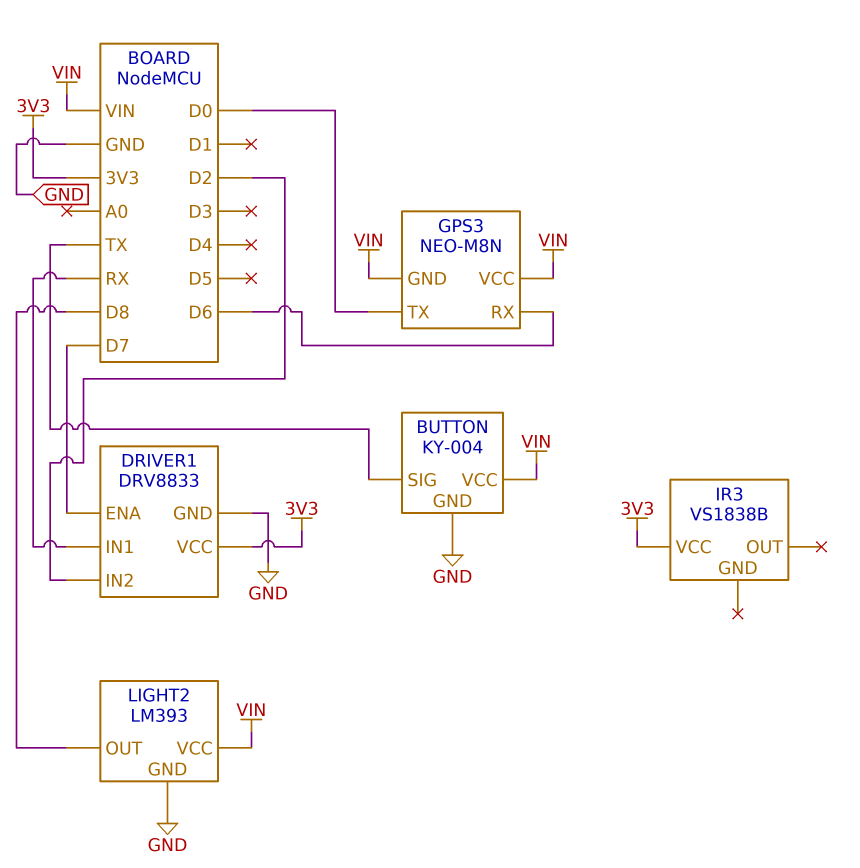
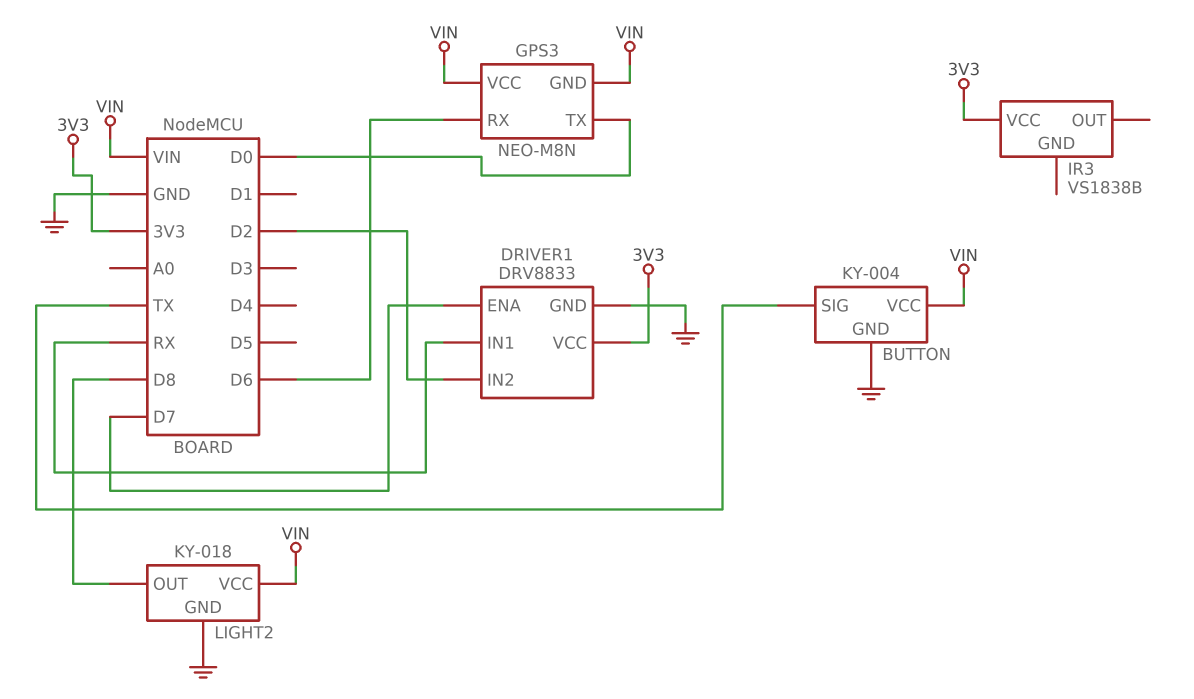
LIGHT2: LM393 -> KY-018

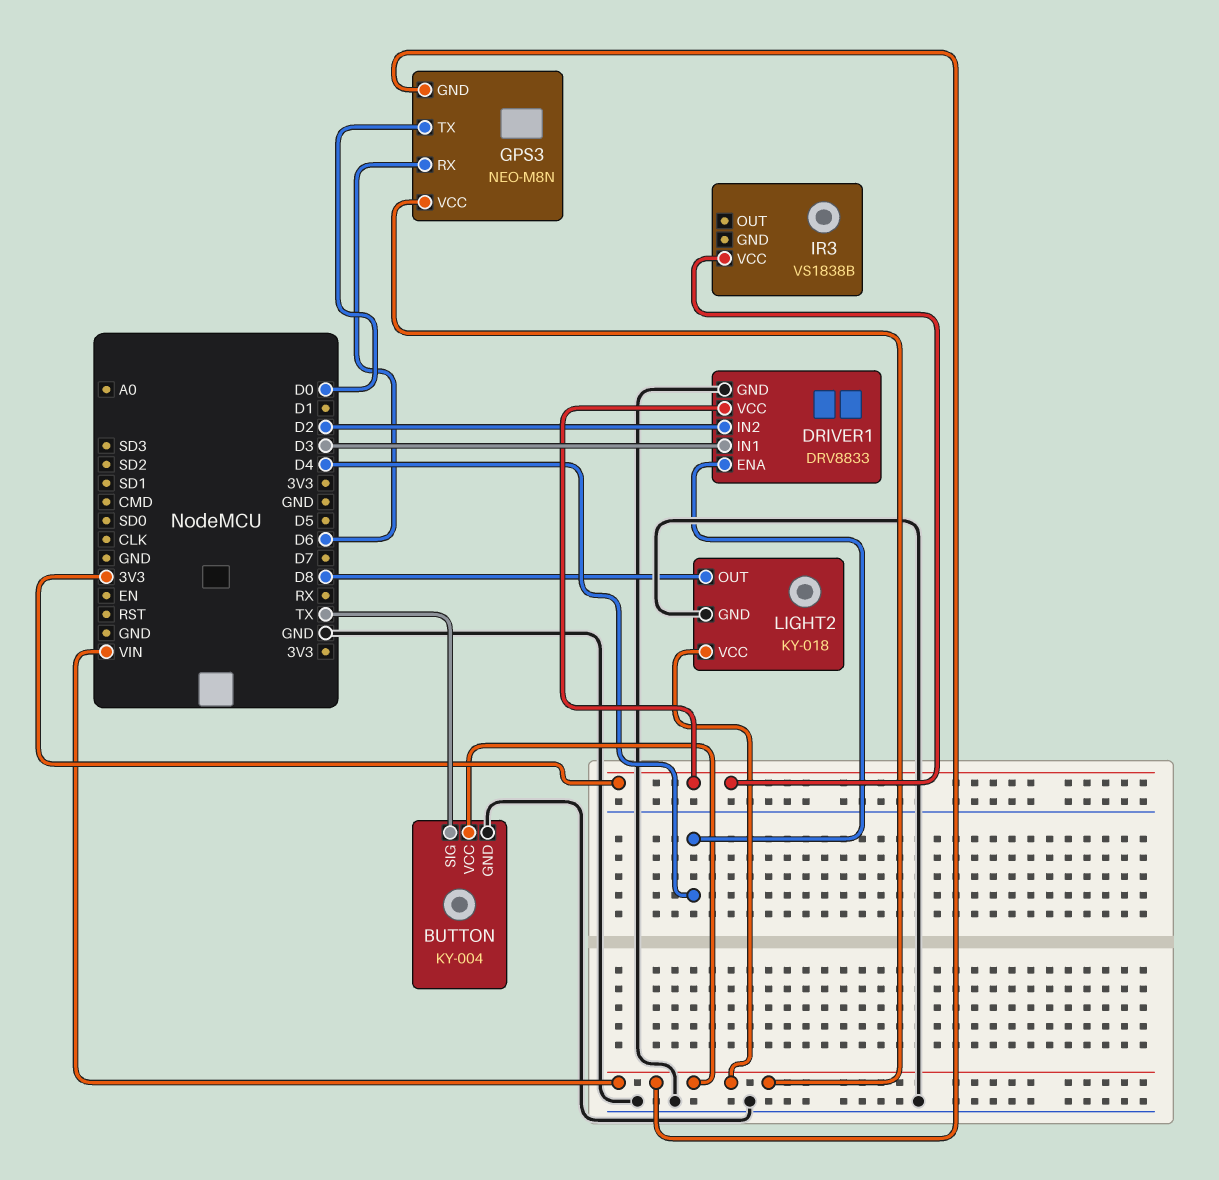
DRIVER1 pin ENA: D7 -> D4
DRIVER1 pin IN1: RX -> D3

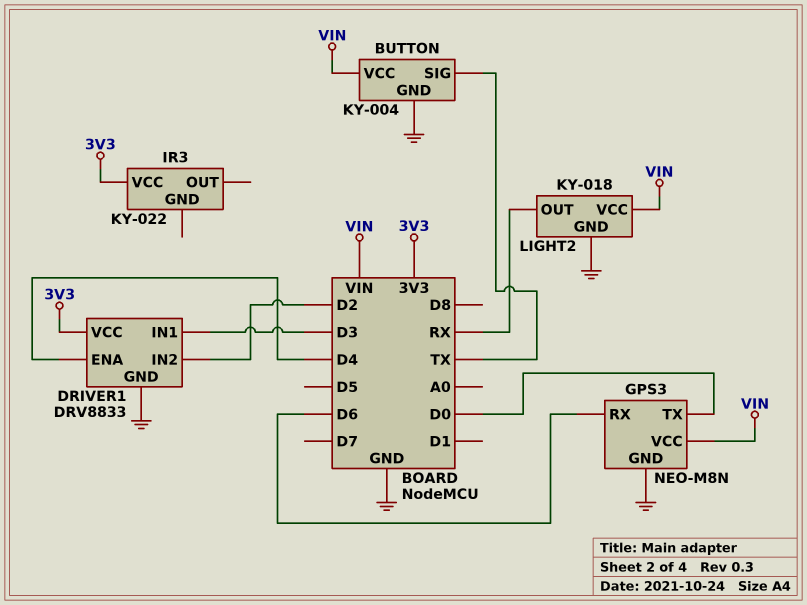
GPS3 pin GND: VIN -> GND
IR3: VS1838B -> KY-022
LIGHT2 pin OUT: D8 -> RX

